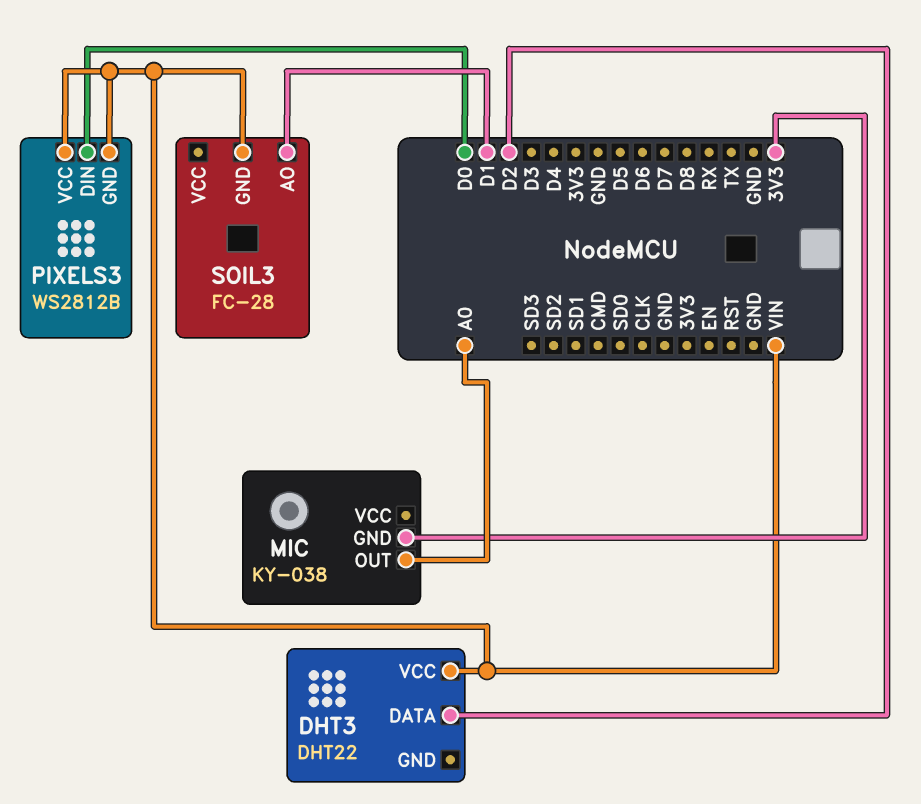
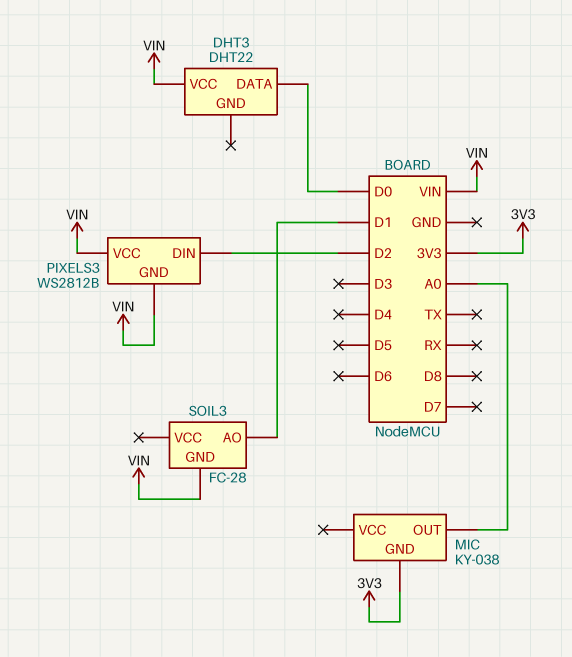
DHT3 pin DATA: D2 -> D0
PIXELS3 pin DIN: D0 -> D2

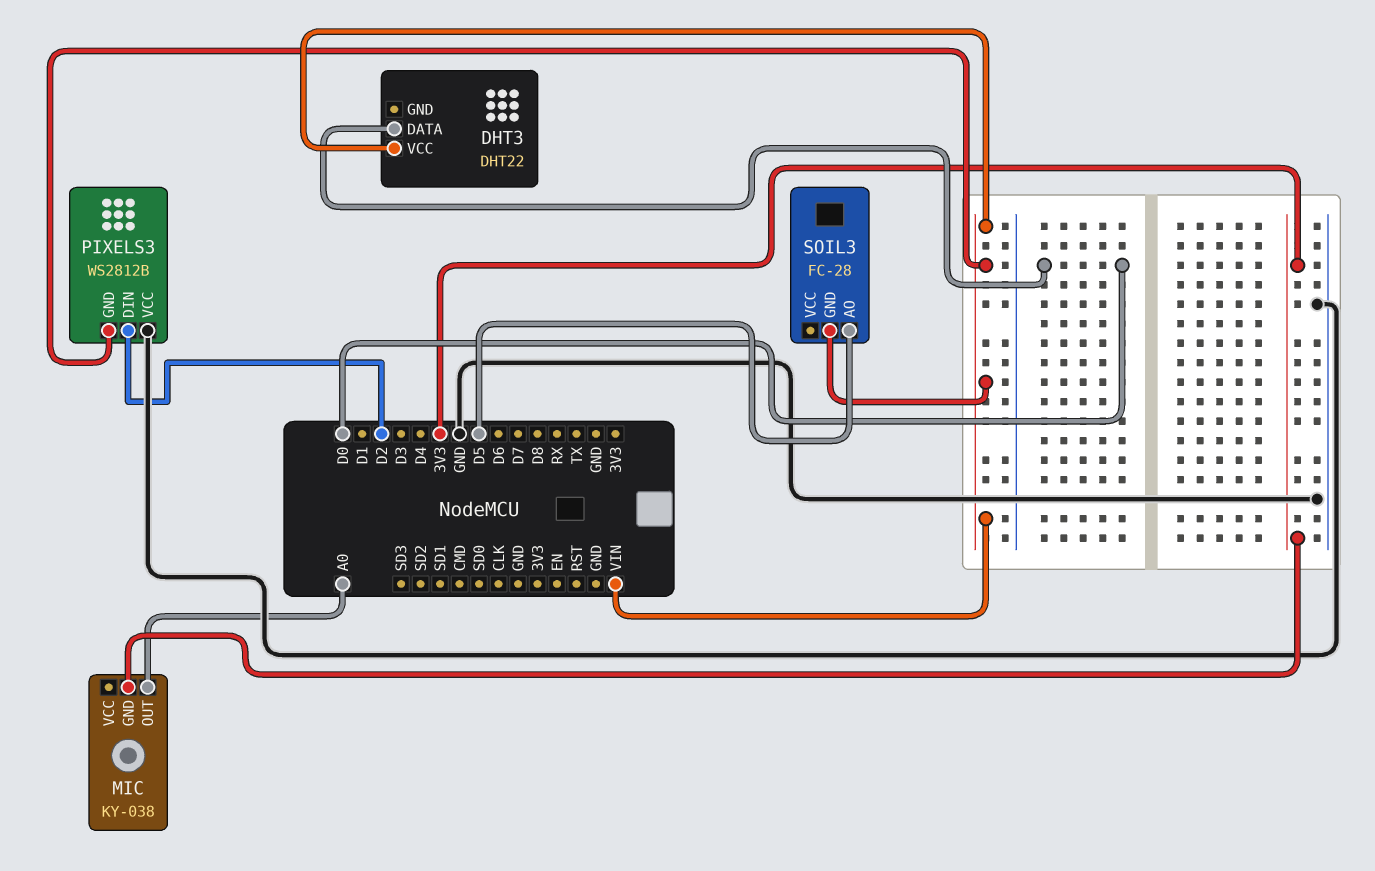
PIXELS3 pin VCC: VIN -> GND
SOIL3 pin AO: D1 -> D5

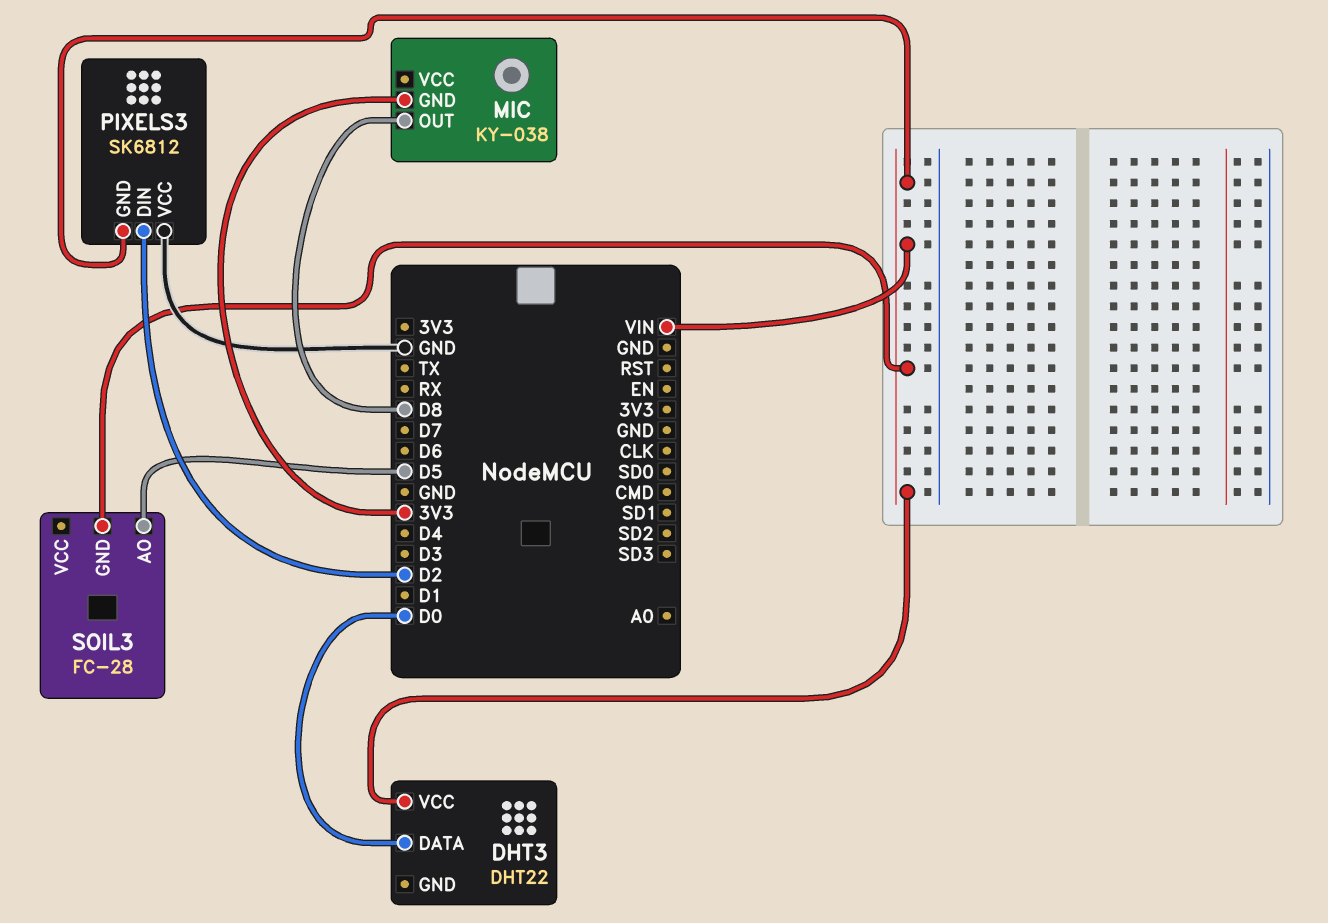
MIC pin OUT: A0 -> D8
PIXELS3: WS2812B -> SK6812

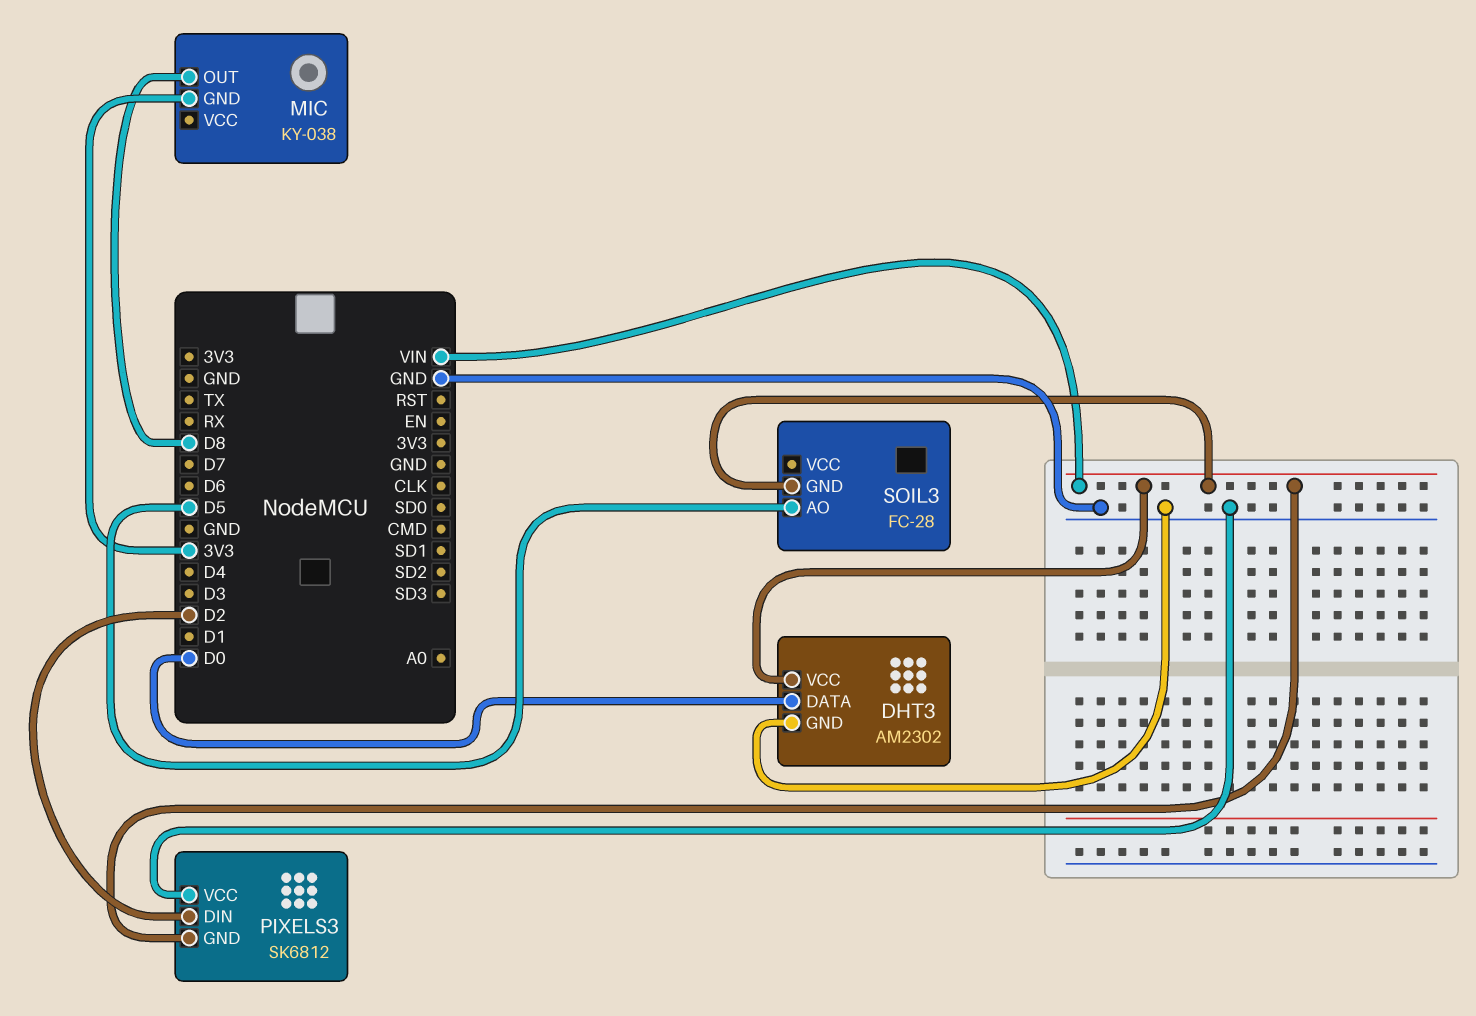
DHT3: DHT22 -> AM2302
DHT3 pin GND: none -> GND

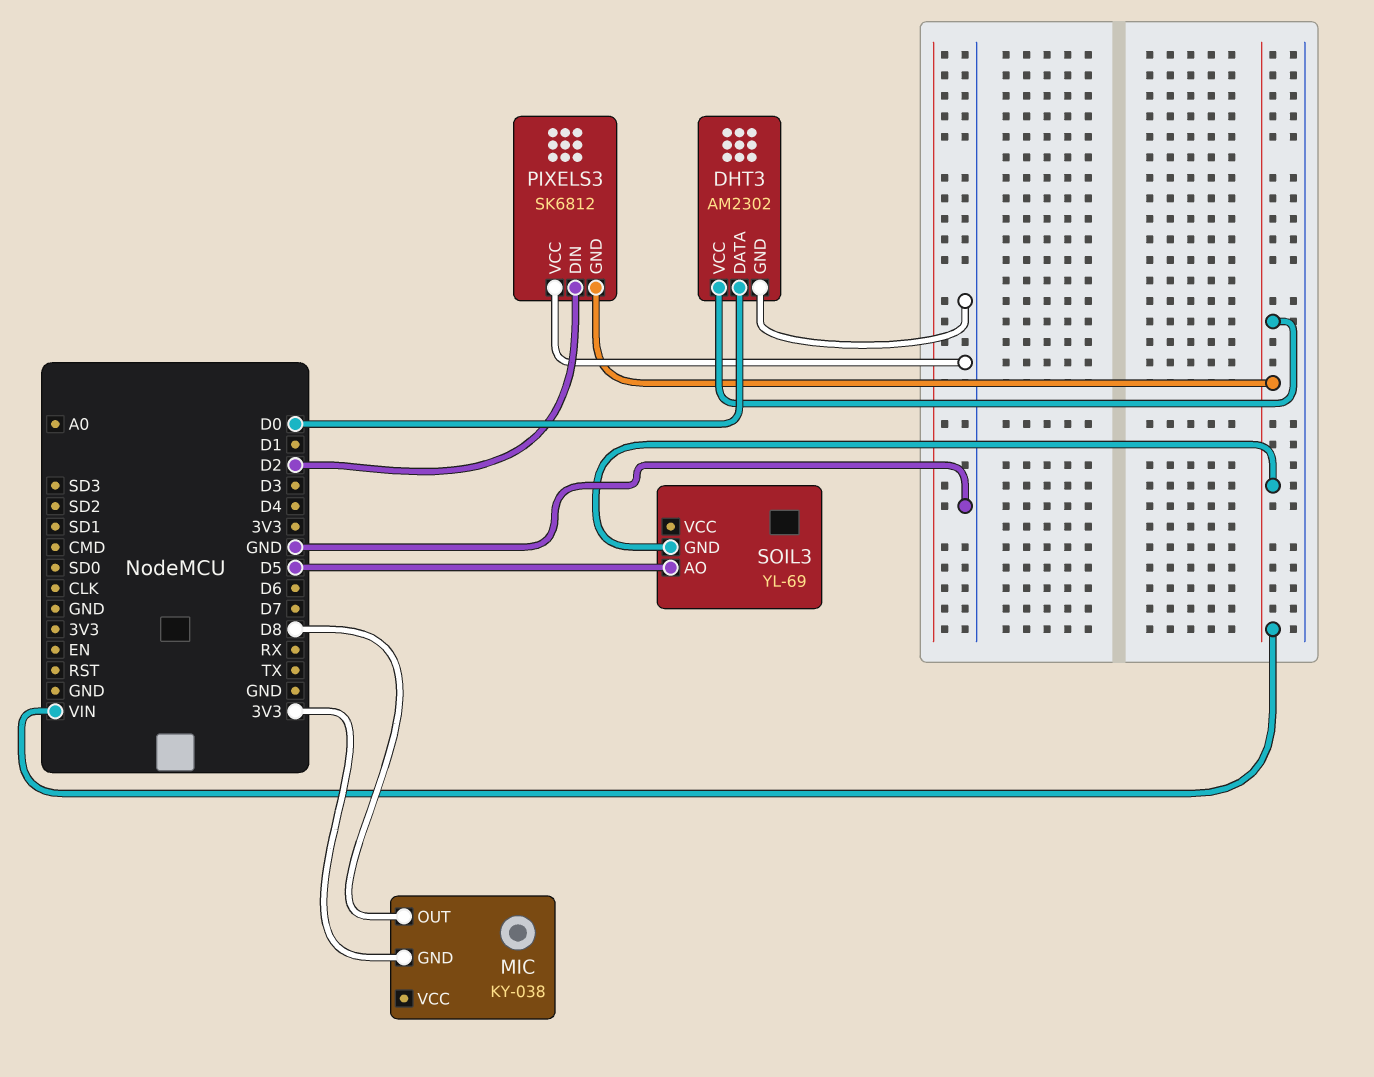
SOIL3: FC-28 -> YL-69

